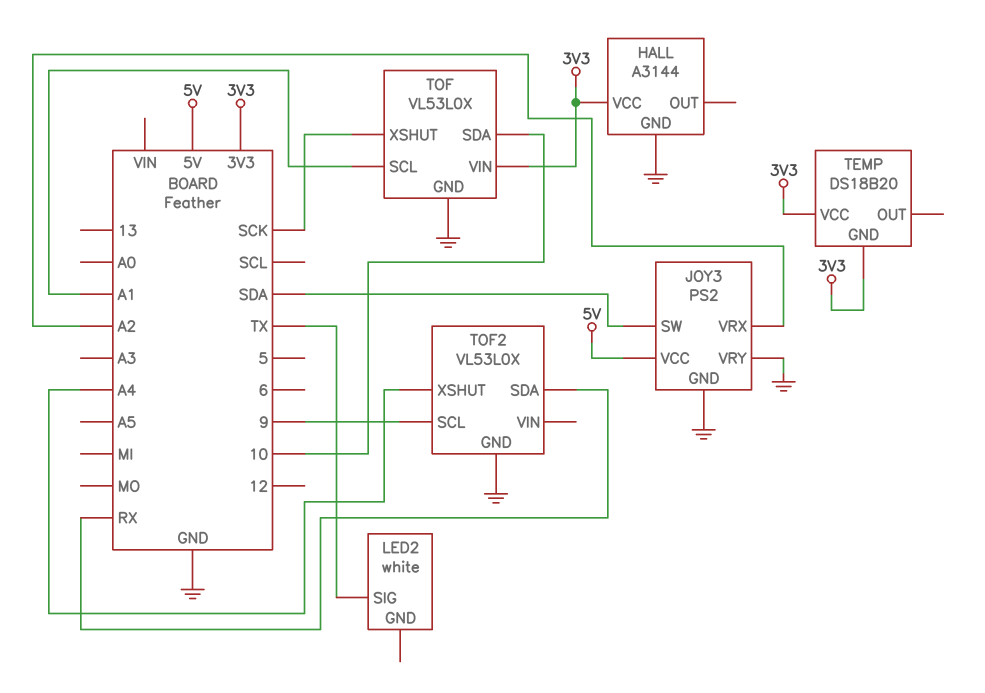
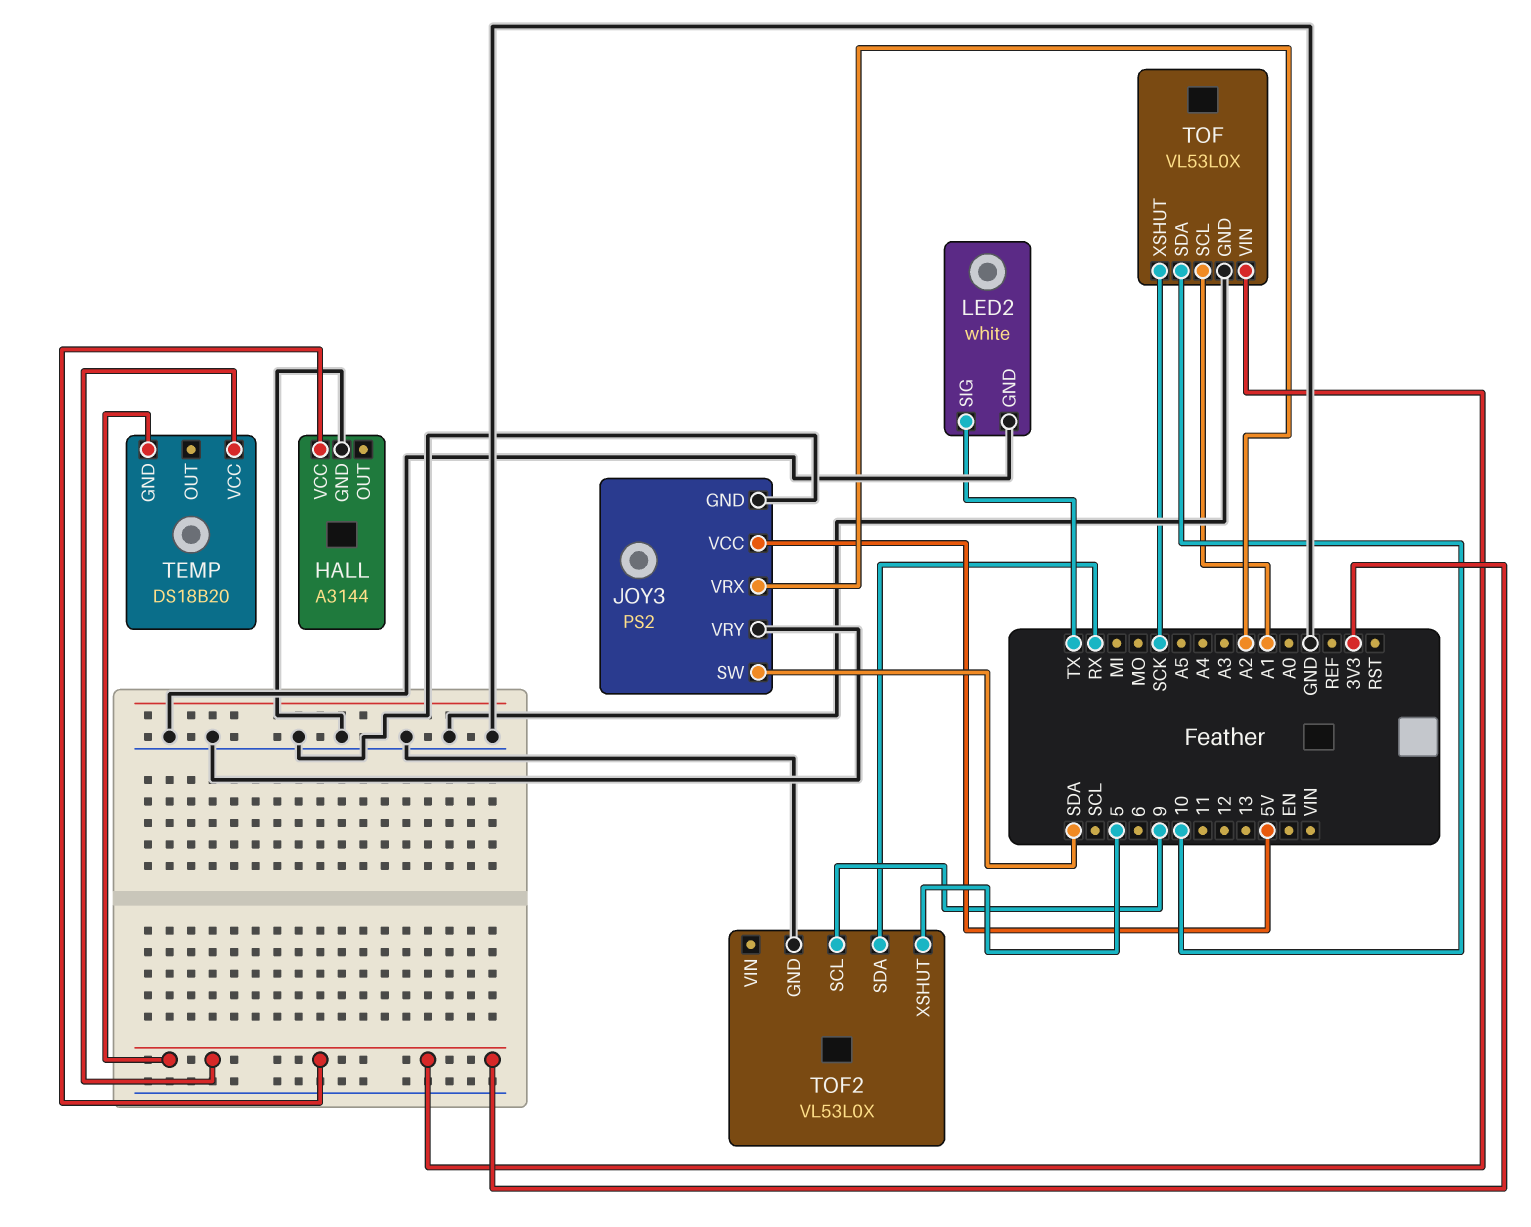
LED2 pin GND: none -> GND
TOF2 pin XSHUT: A4 -> 5

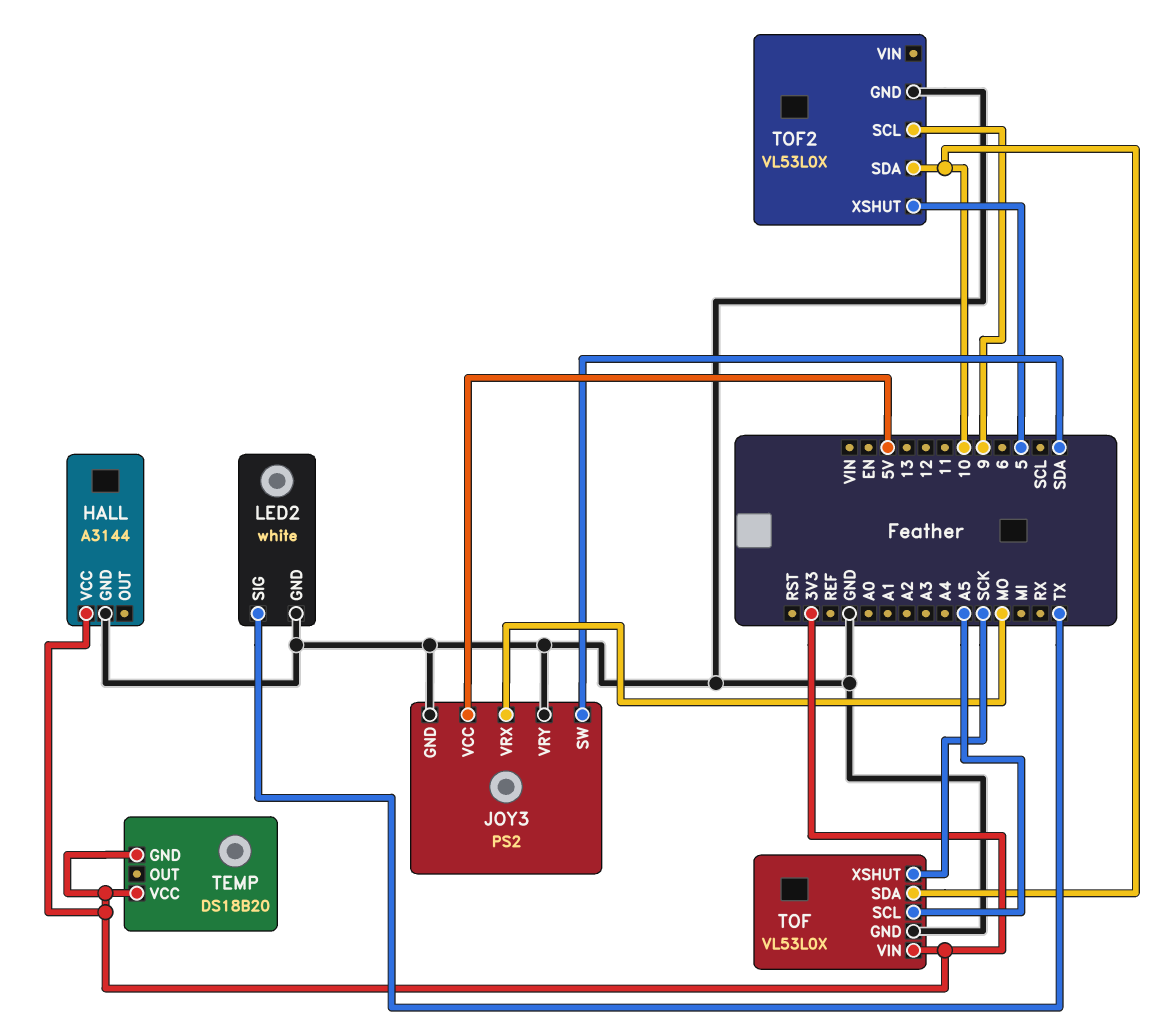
JOY3 pin VRX: A2 -> MO
TOF pin SCL: A1 -> A5
TOF2 pin SDA: RX -> 10

